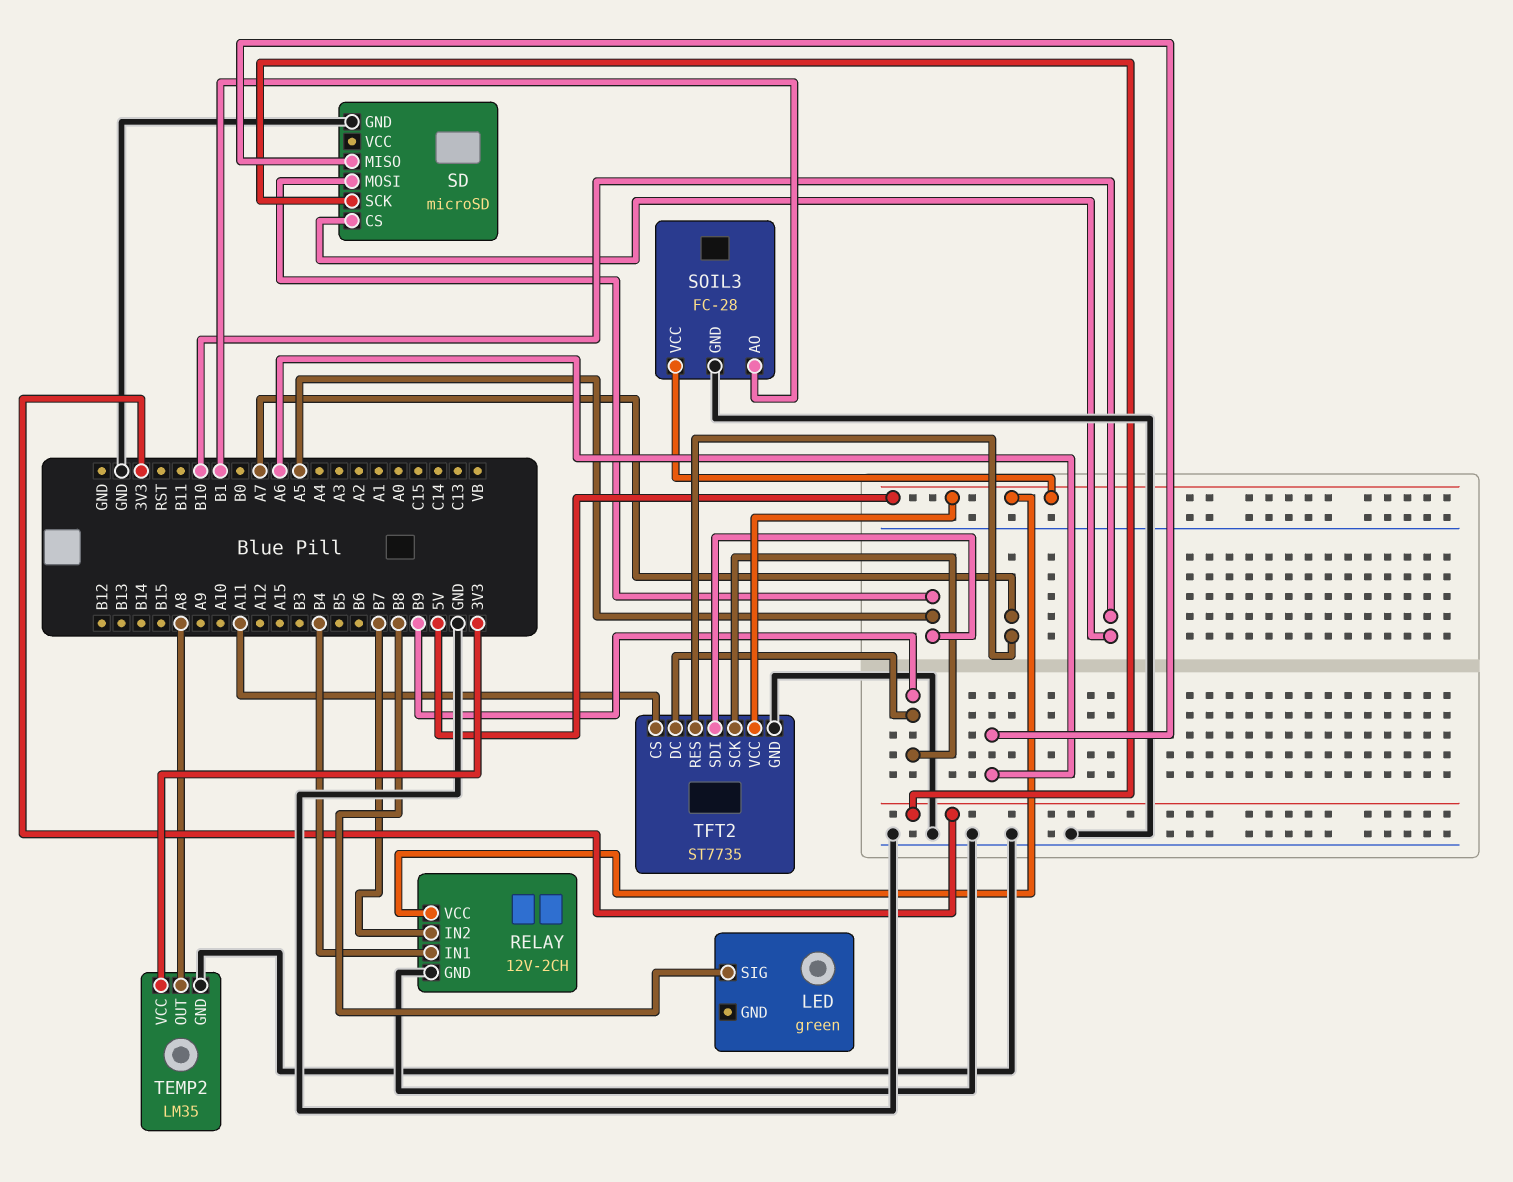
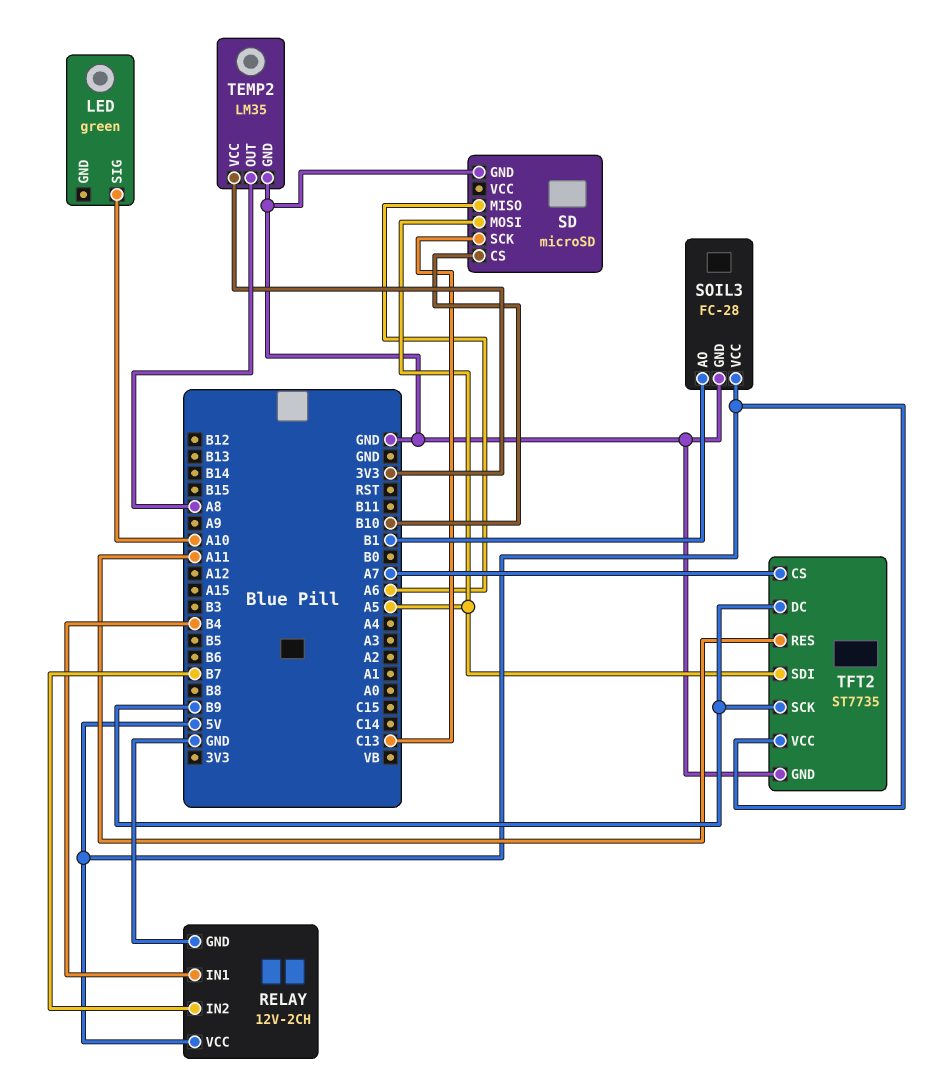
LED pin SIG: B8 -> A10
SD pin SCK: 3V3 -> C13
TFT2 pin CS: A11 -> A7
TFT2 pin RES: A7 -> A11

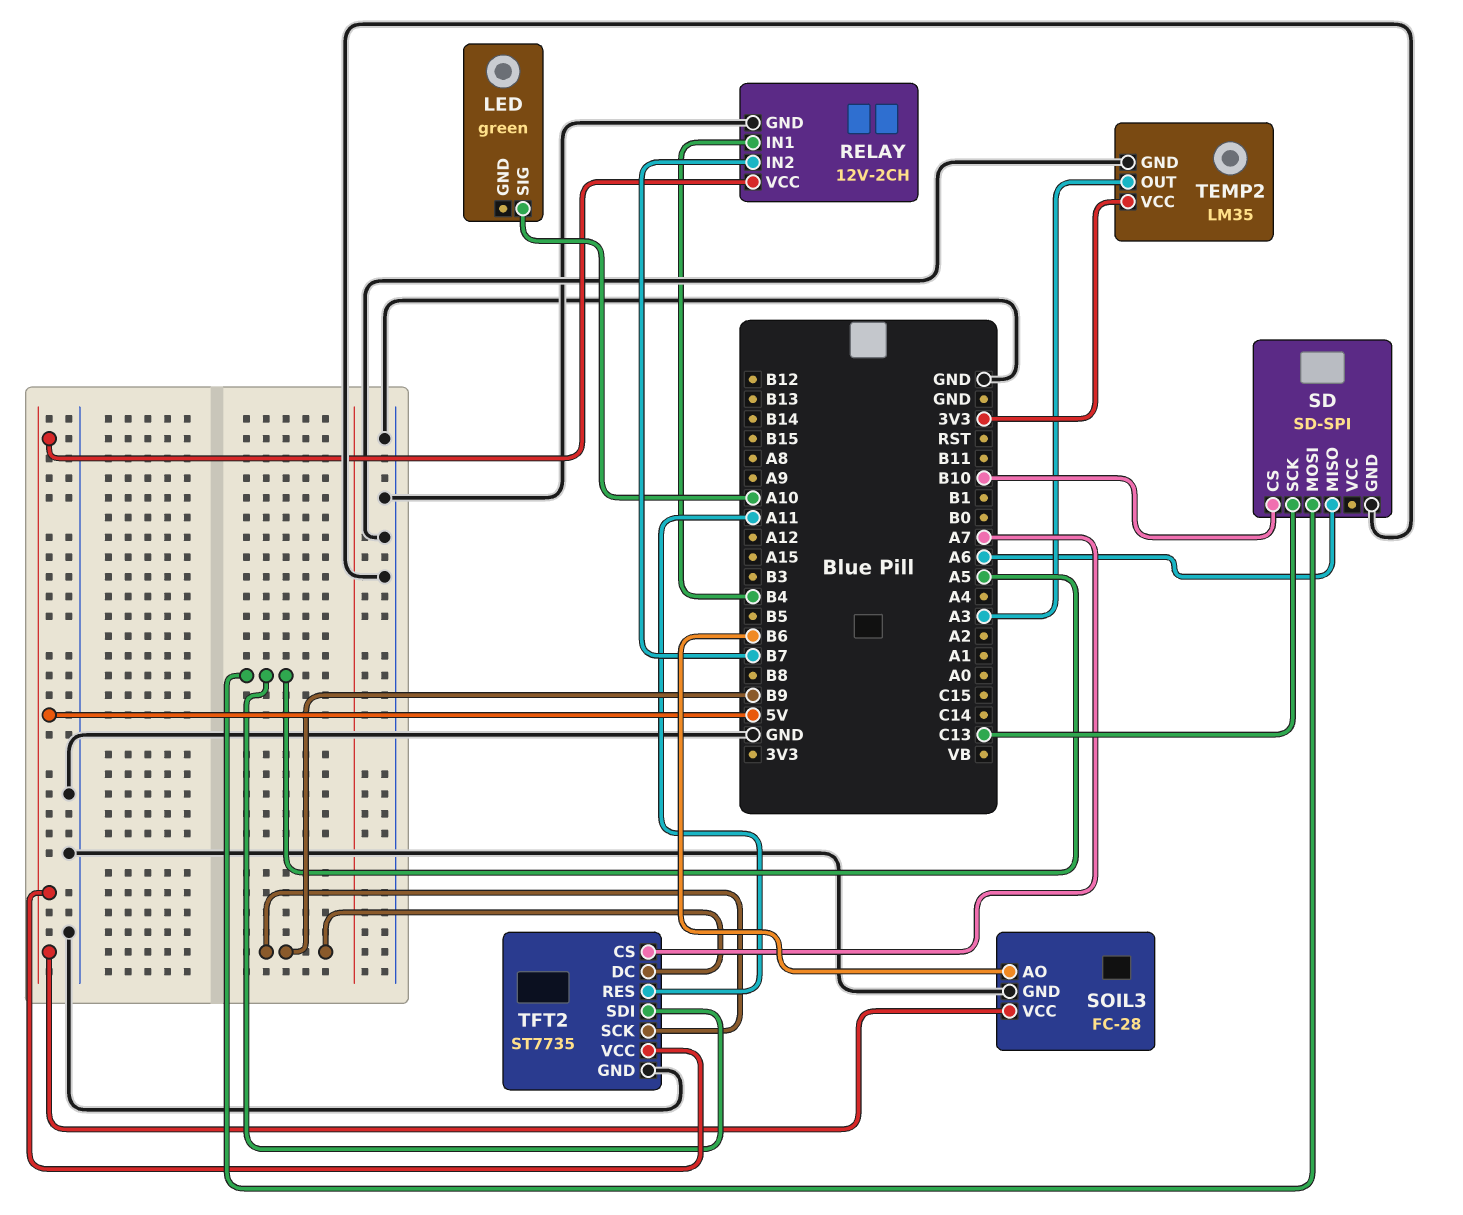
SD: microSD -> SD-SPI
SOIL3 pin AO: B1 -> B6
TEMP2 pin OUT: A8 -> A3

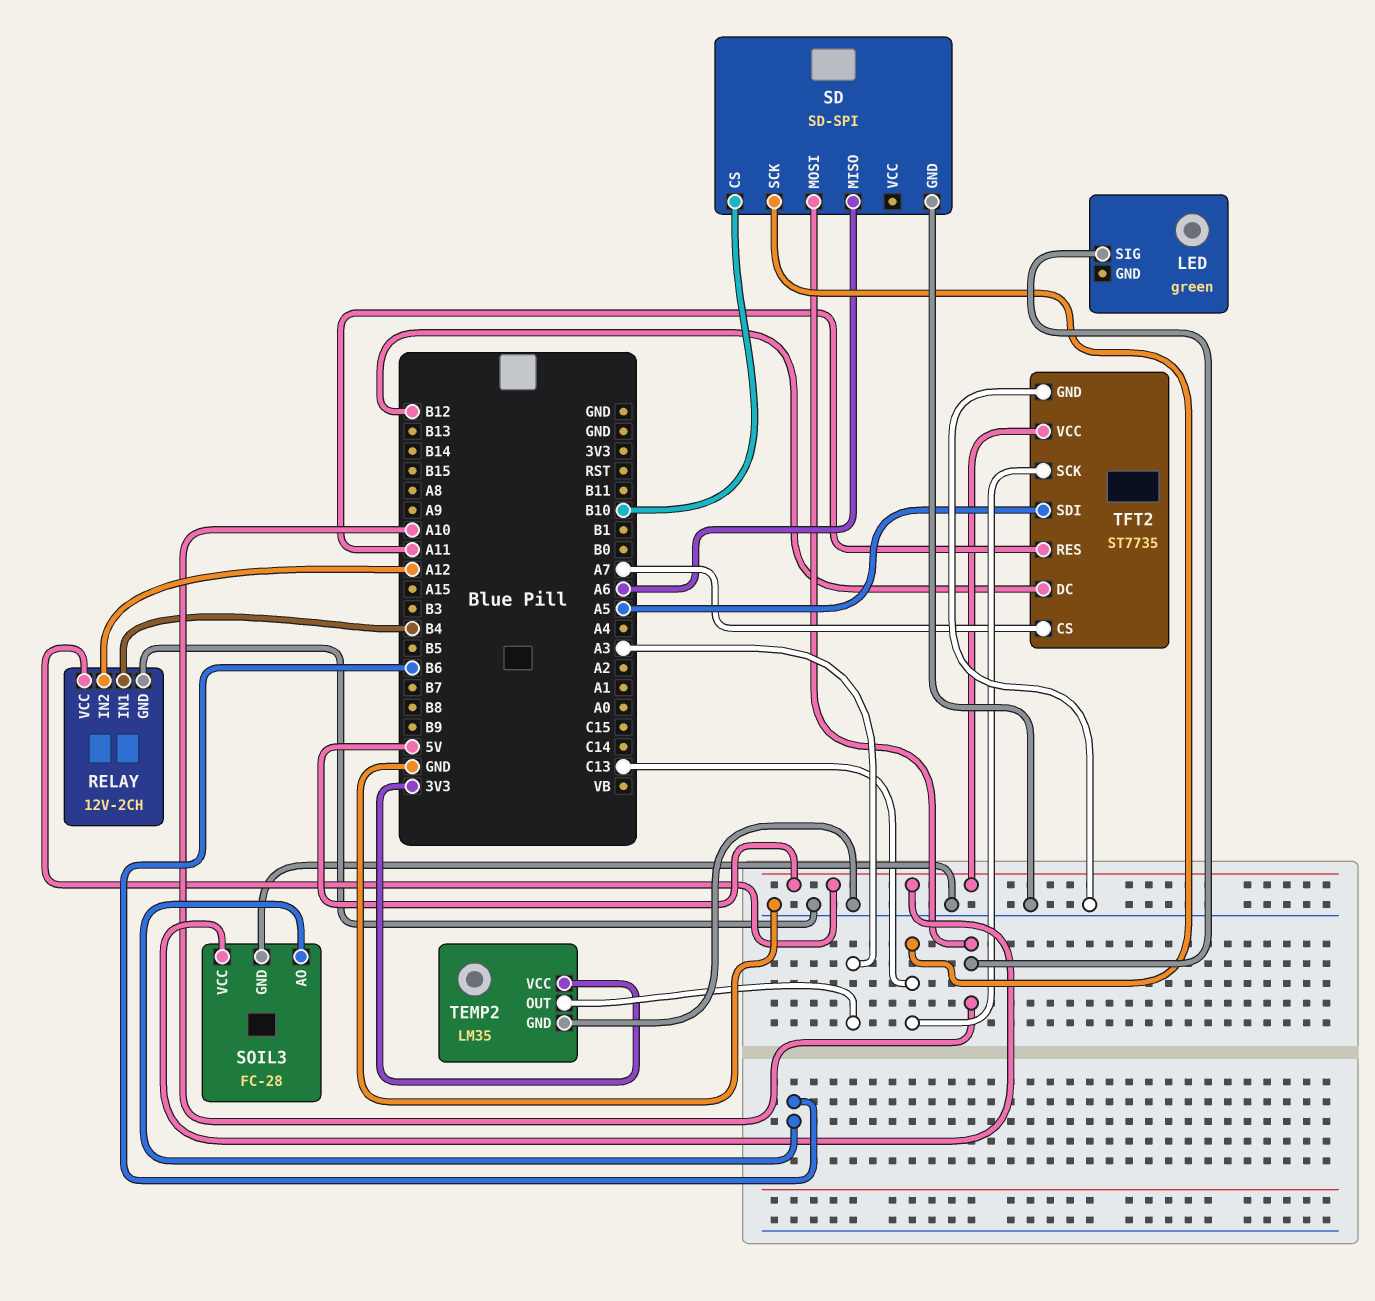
RELAY pin IN2: B7 -> A12
SD pin MOSI: A5 -> A10
TFT2 pin DC: B9 -> B12
TFT2 pin SCK: B9 -> C13

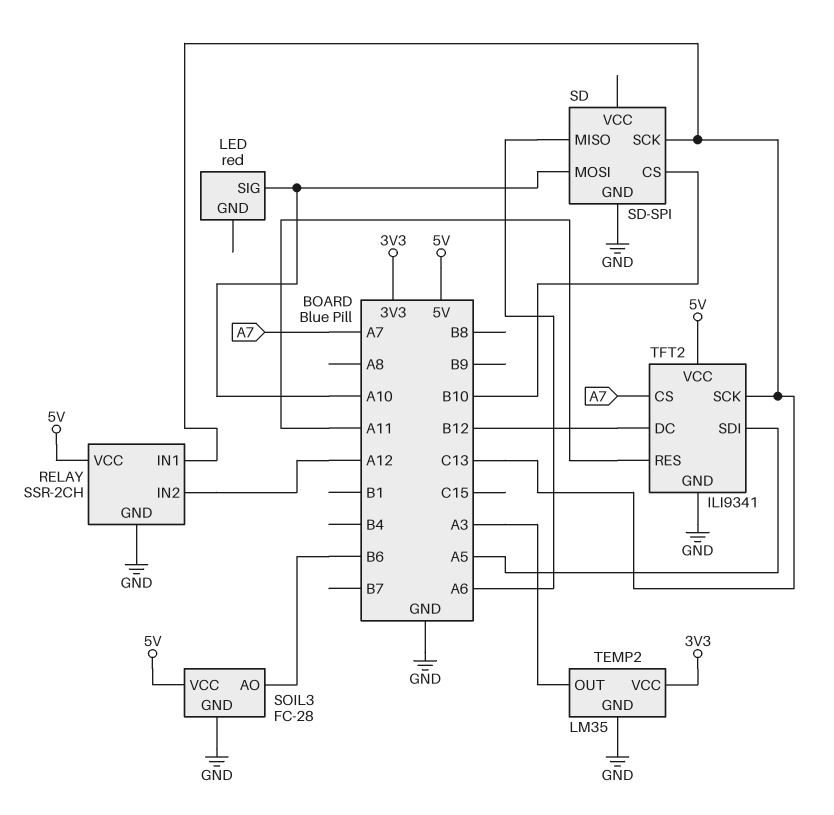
LED: green -> red
RELAY: 12V-2CH -> SSR-2CH
RELAY pin IN1: B4 -> C13
TFT2: ST7735 -> ILI9341

